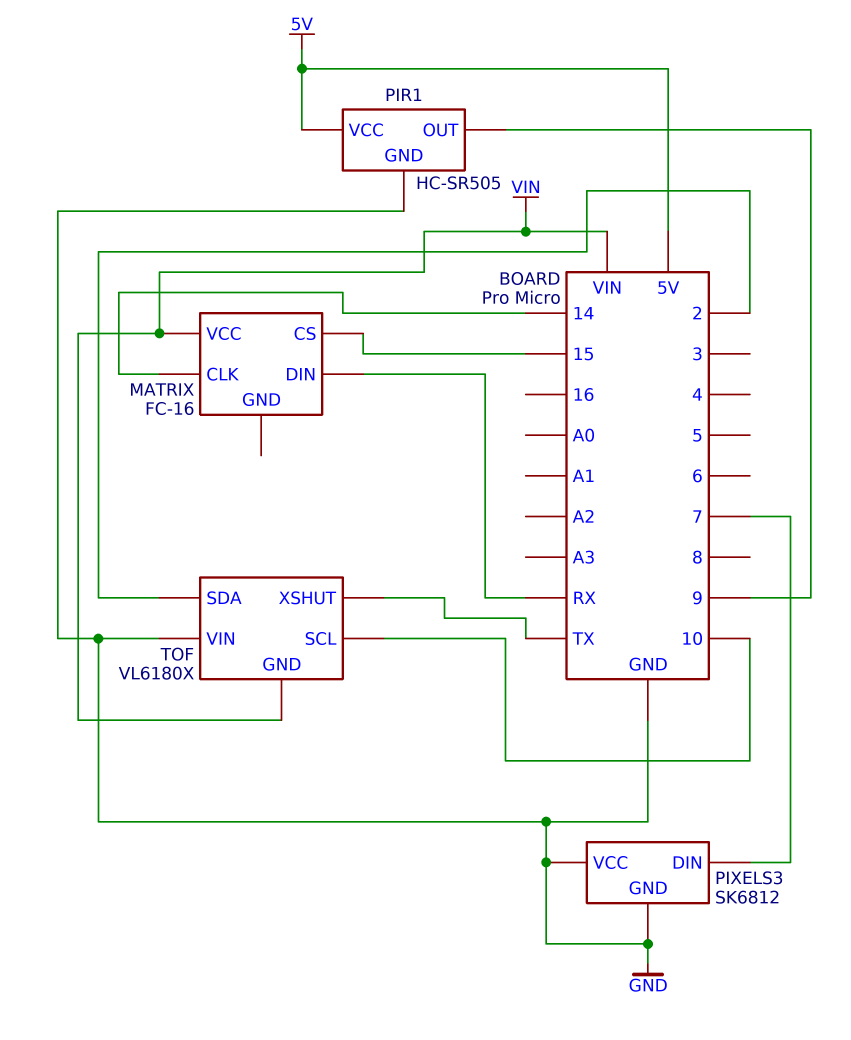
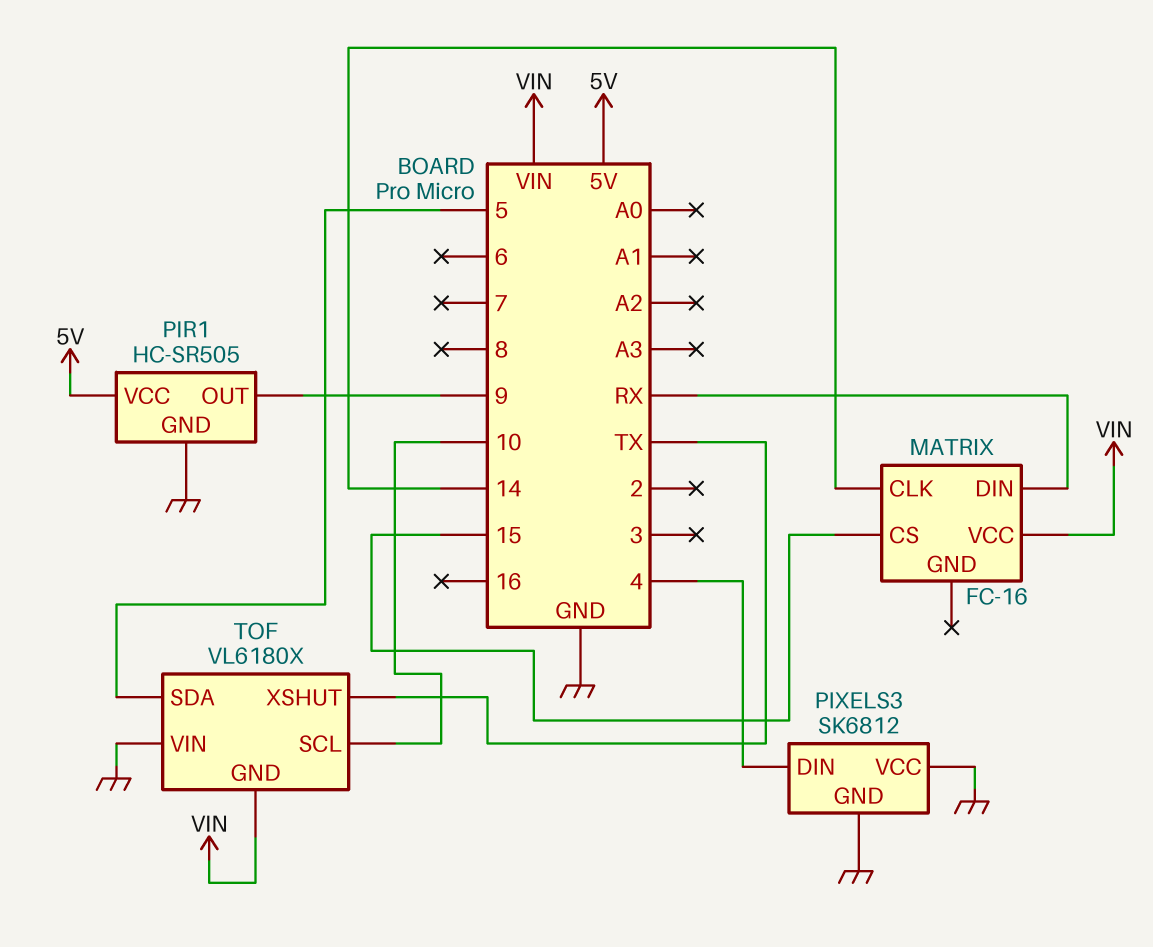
PIXELS3 pin DIN: 7 -> 4
TOF pin SDA: 2 -> 5

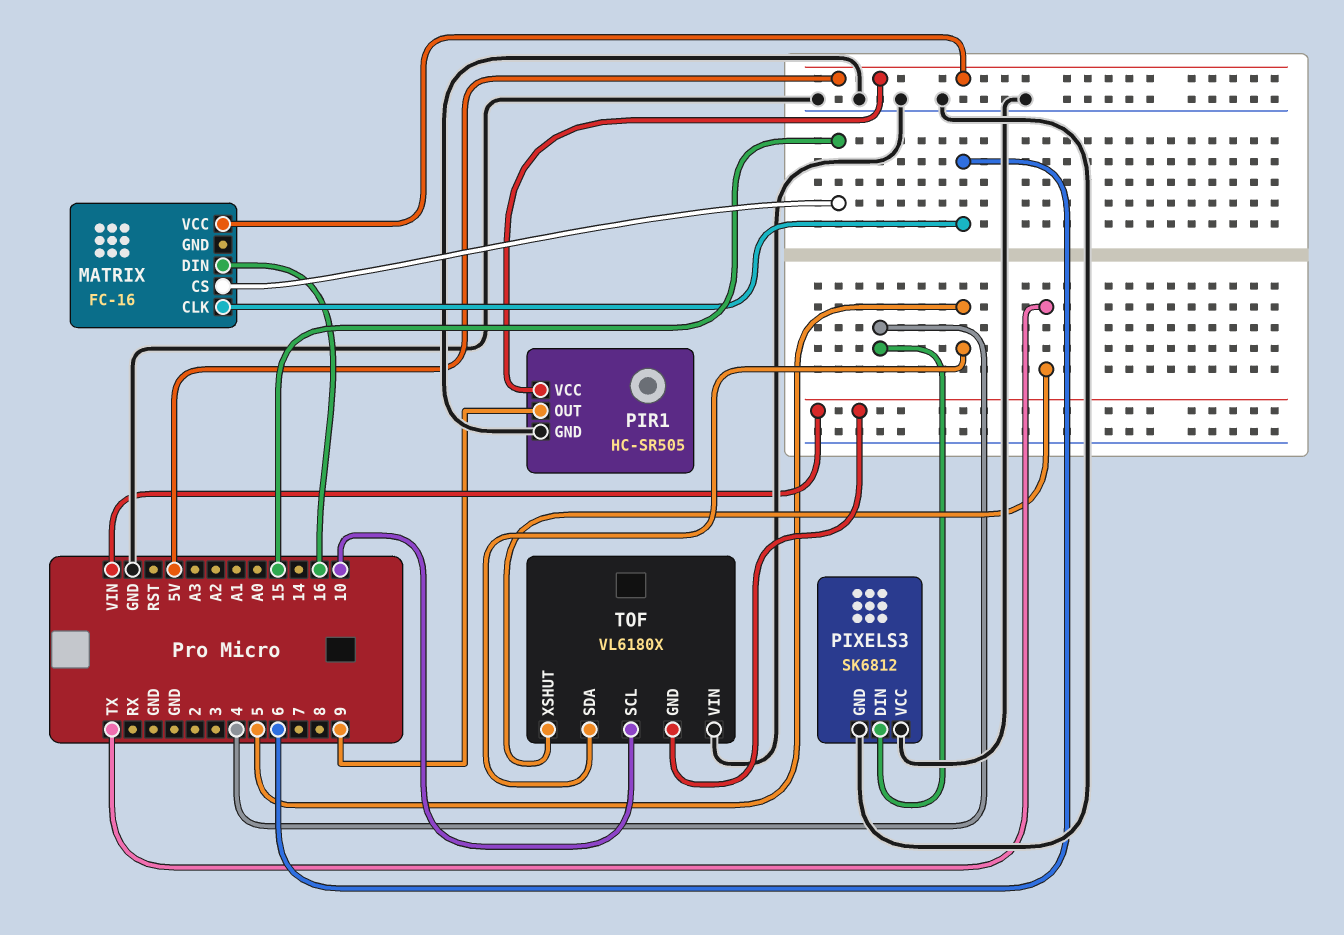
MATRIX pin CLK: 14 -> 6
MATRIX pin DIN: RX -> 16
MATRIX pin VCC: VIN -> 5V

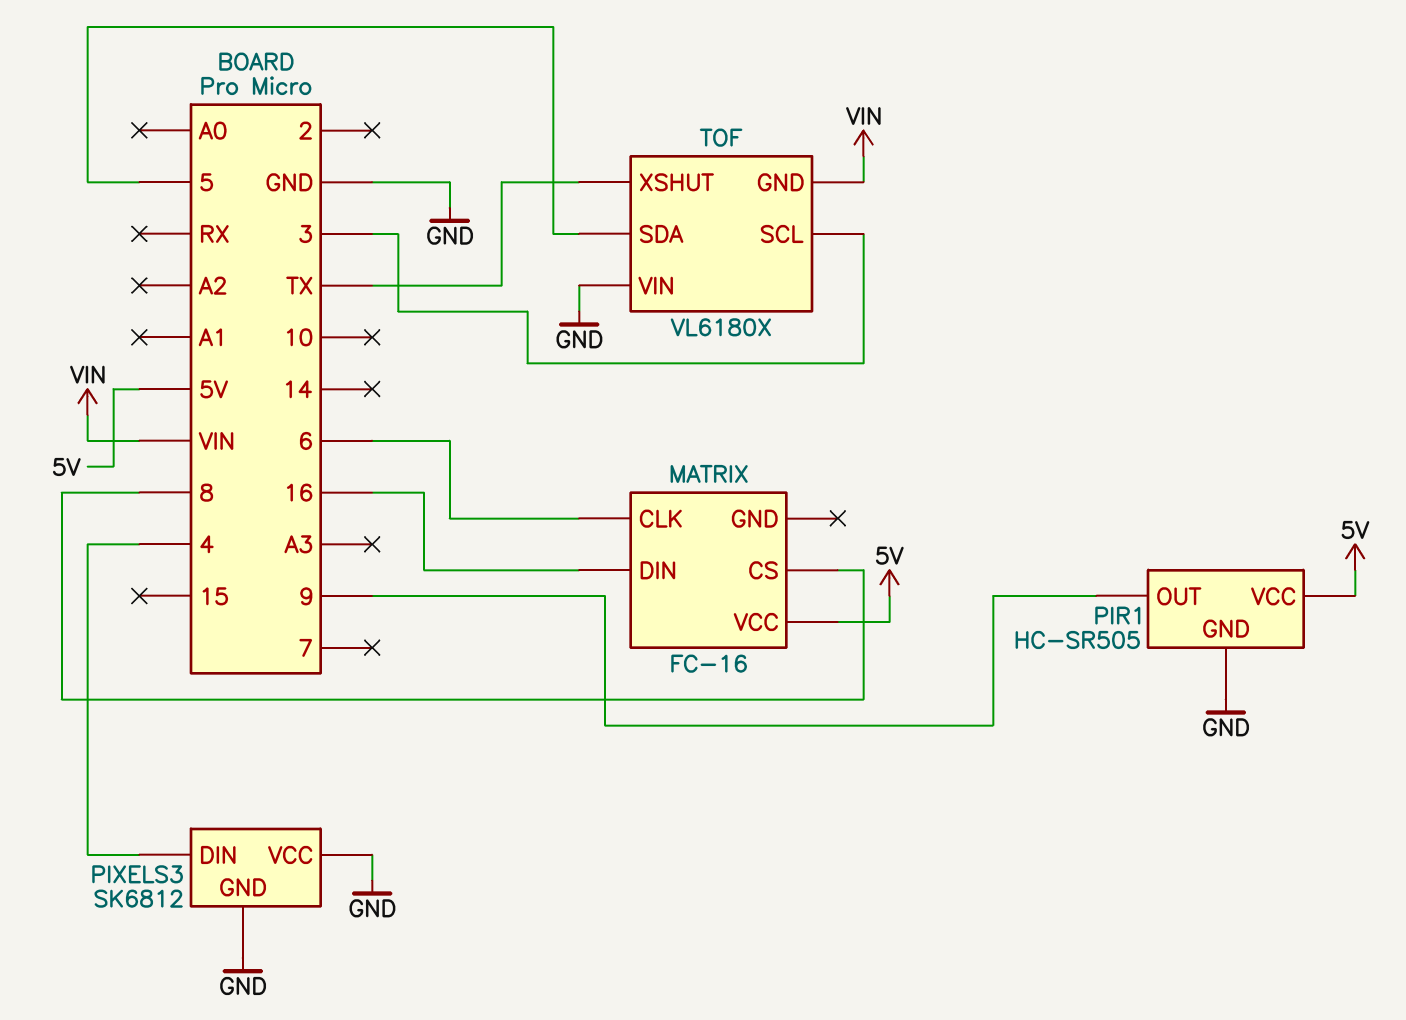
MATRIX pin CS: 15 -> 8
TOF pin SCL: 10 -> 3

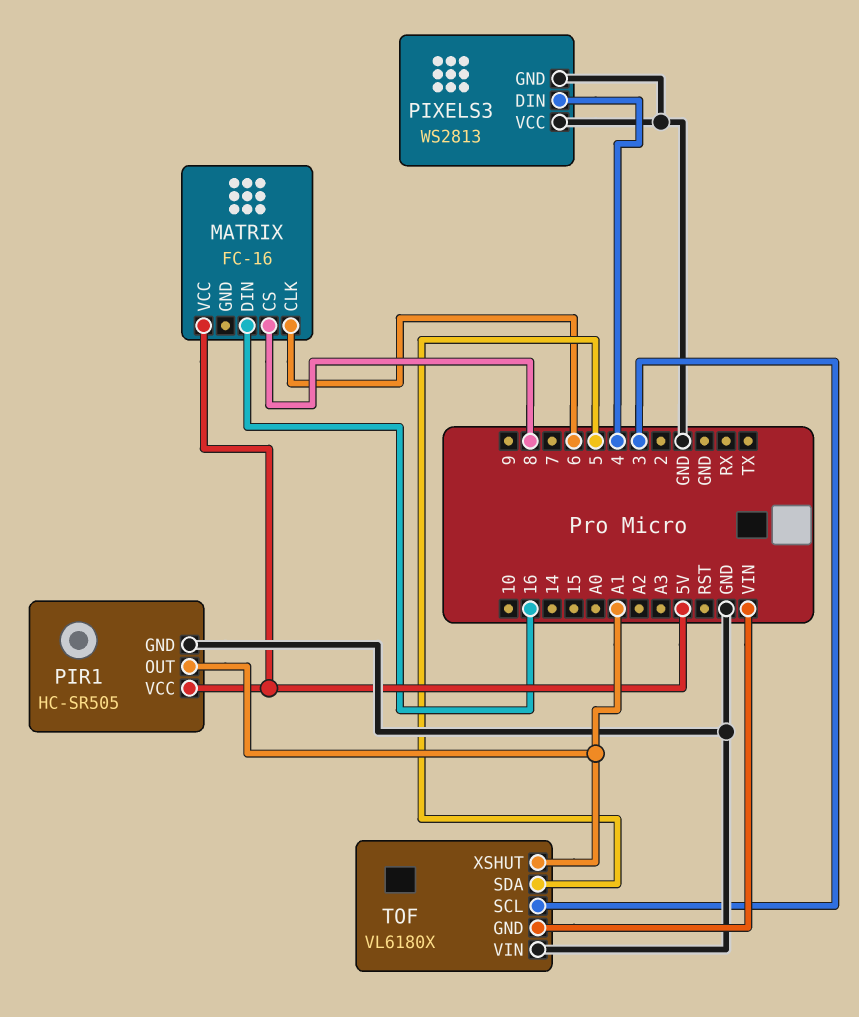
PIR1 pin OUT: 9 -> A1
PIXELS3: SK6812 -> WS2813
TOF pin XSHUT: TX -> A1

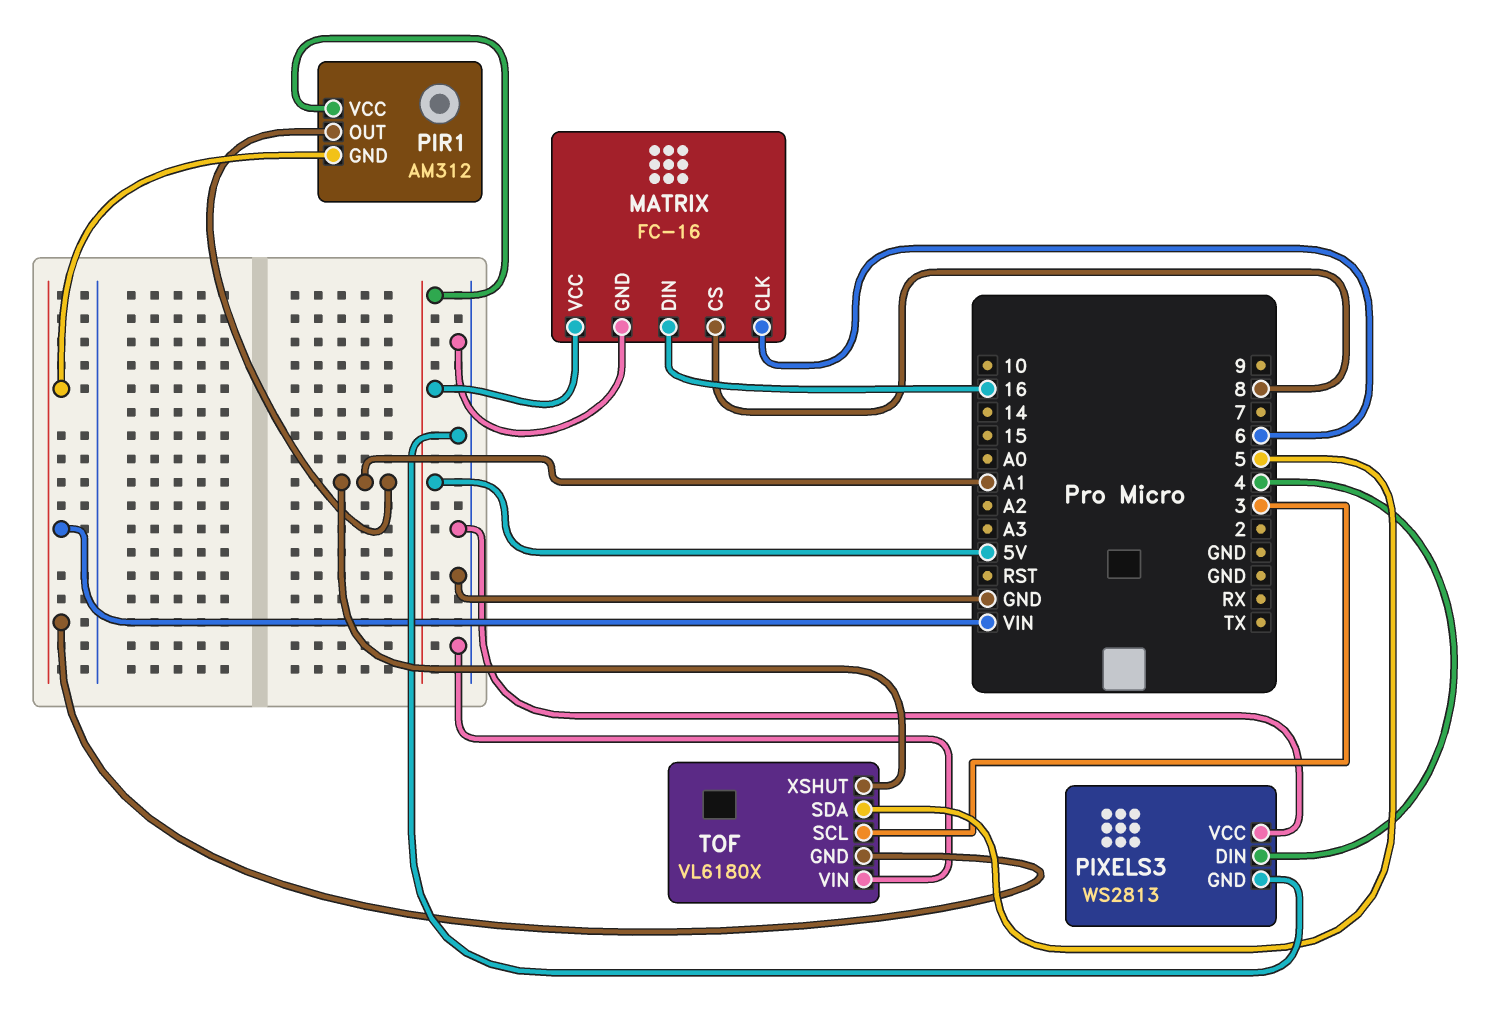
MATRIX pin GND: none -> GND
PIR1: HC-SR505 -> AM312
PIR1 pin GND: GND -> VIN

